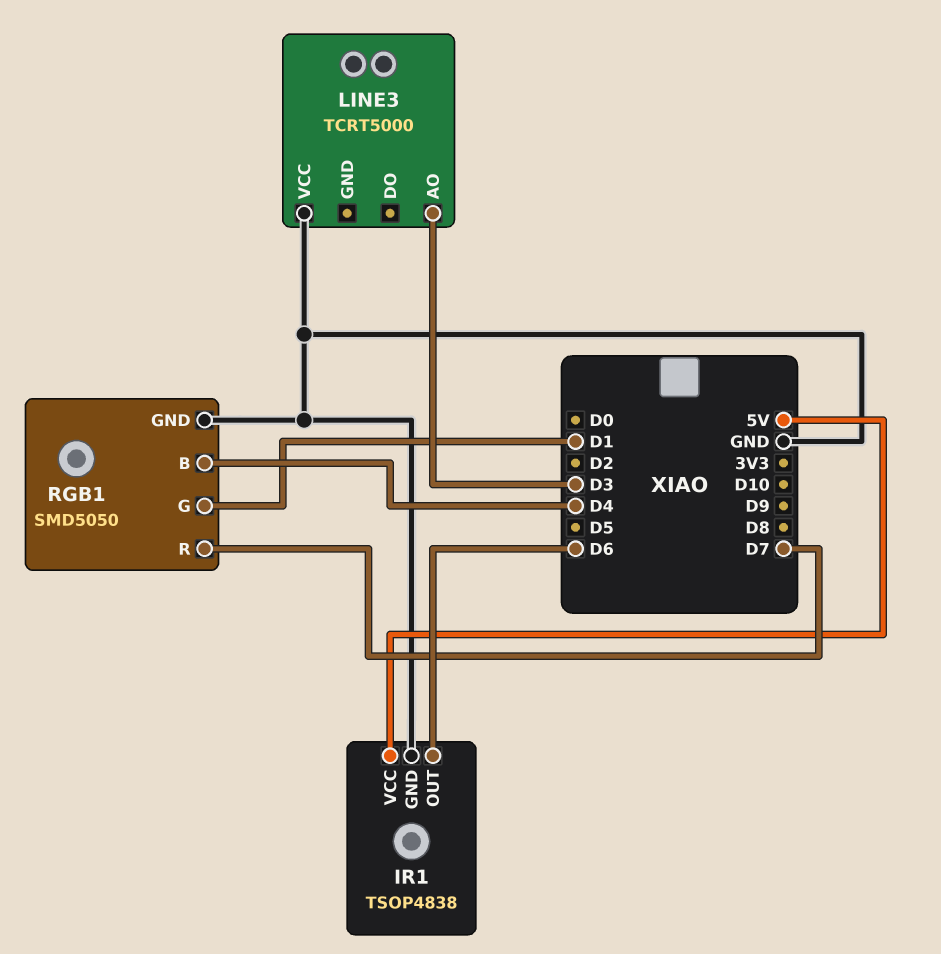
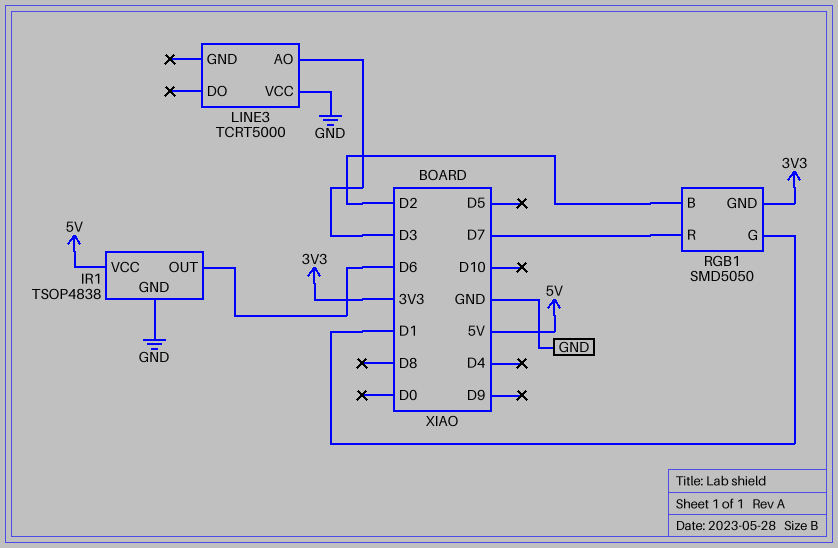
RGB1 pin B: D4 -> D2
RGB1 pin GND: GND -> 3V3

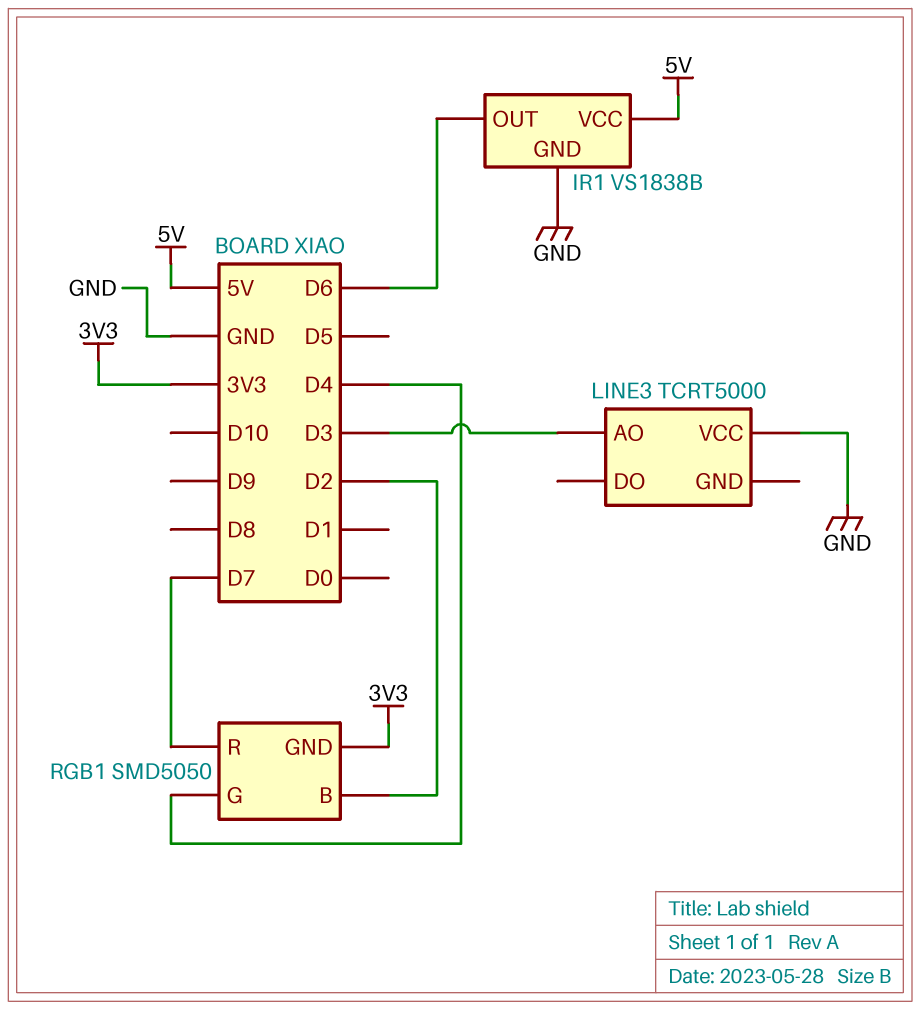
IR1: TSOP4838 -> VS1838B
RGB1 pin G: D1 -> D4

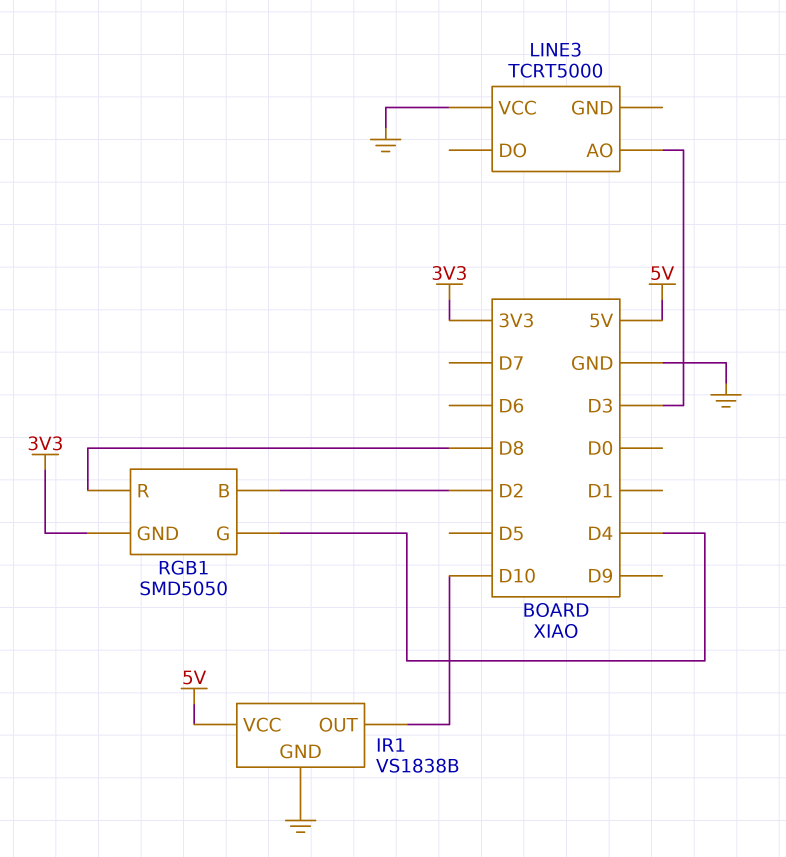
IR1 pin OUT: D6 -> D10
RGB1 pin R: D7 -> D8

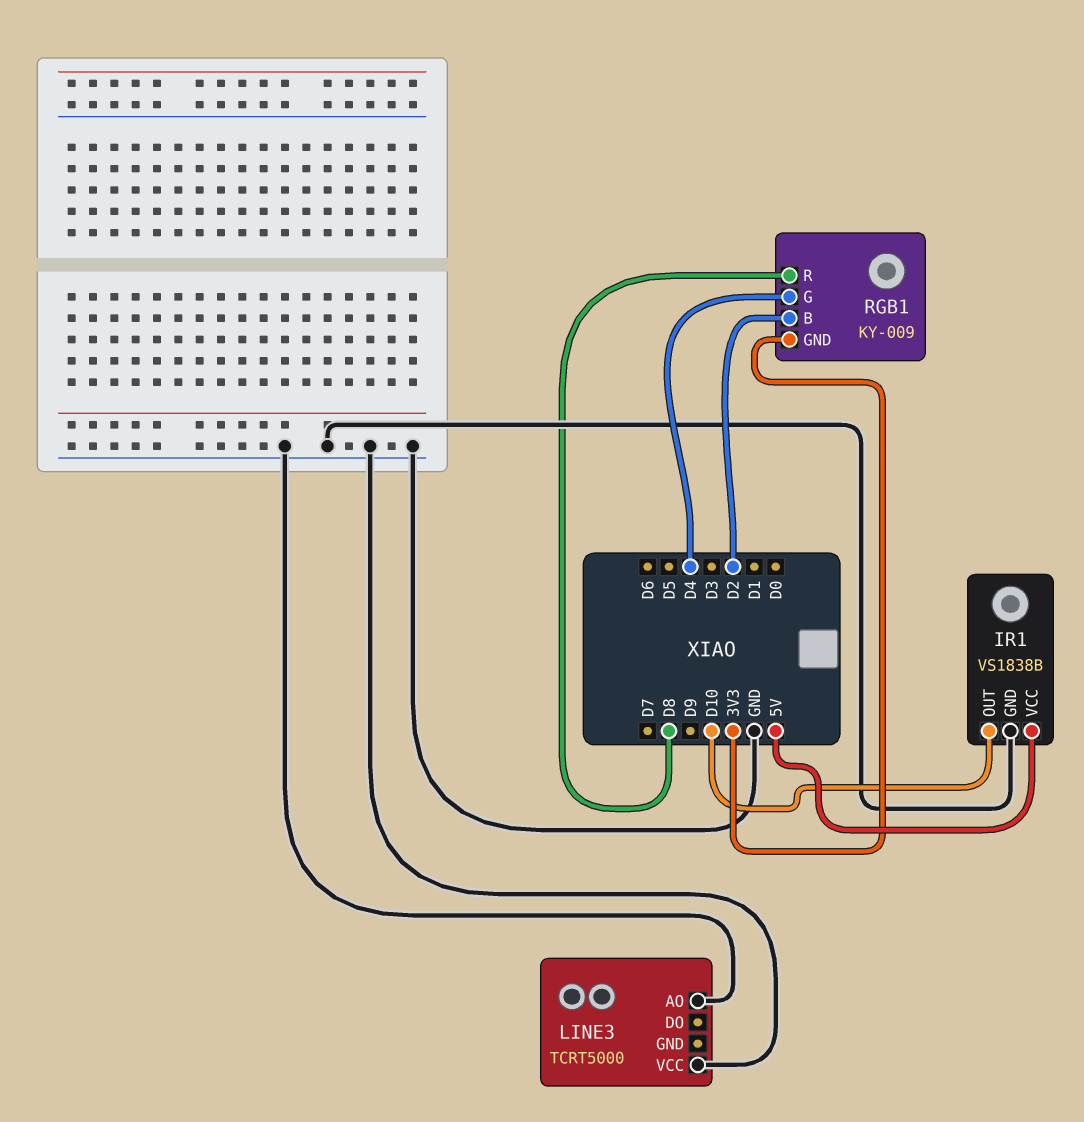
LINE3 pin AO: D3 -> GND
RGB1: SMD5050 -> KY-009

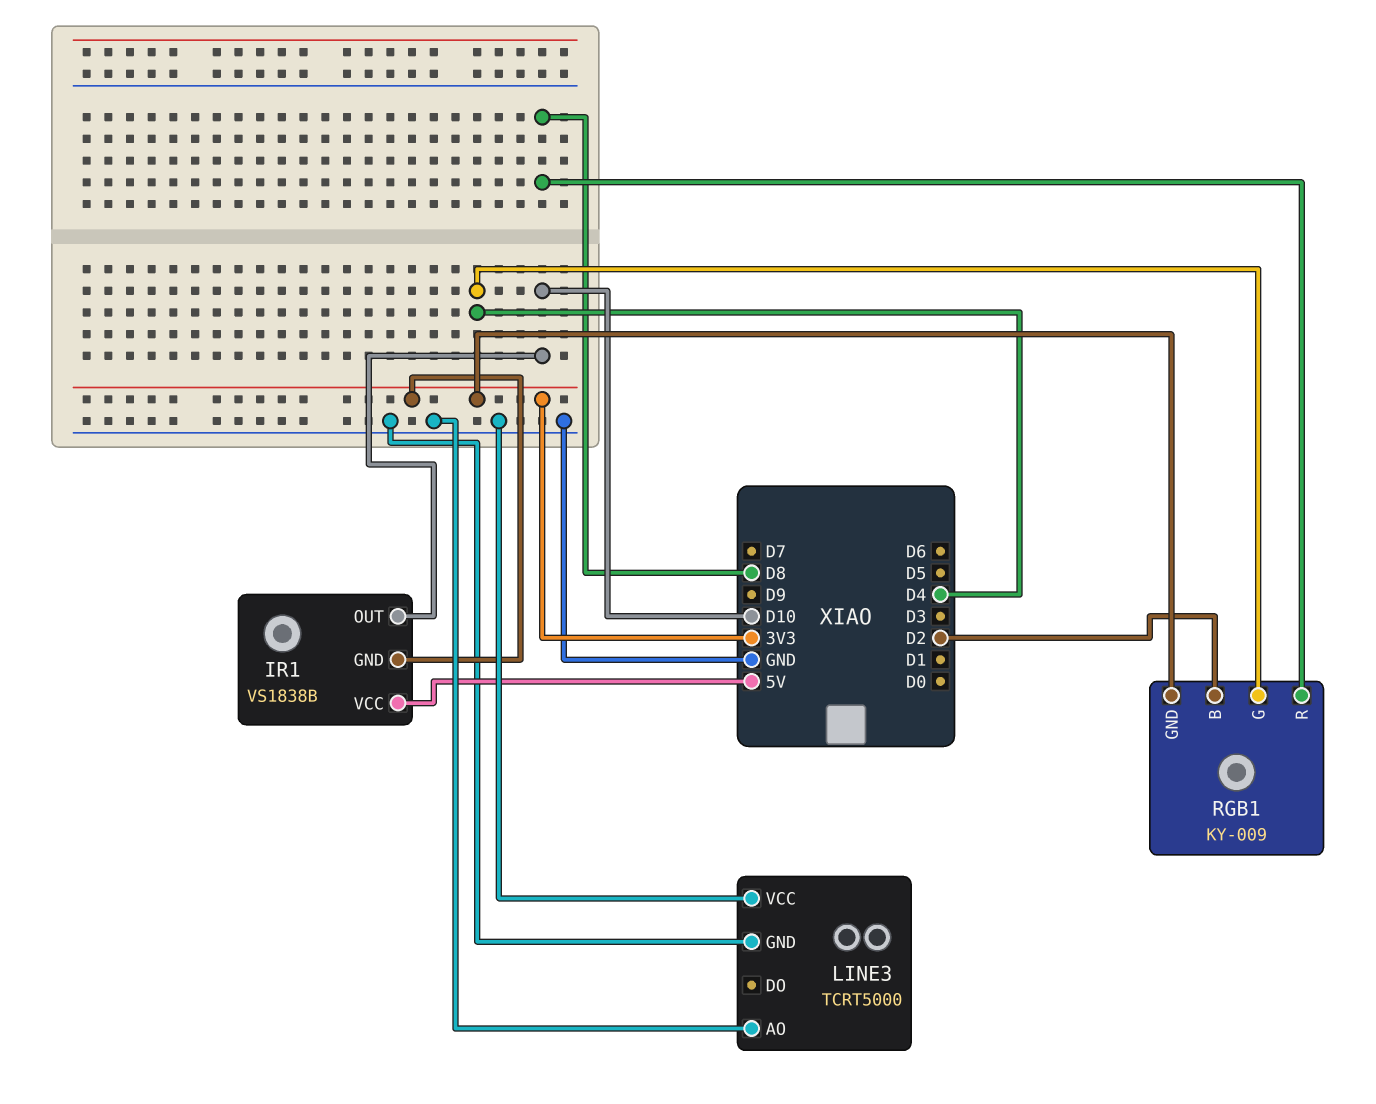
IR1 pin GND: GND -> 3V3
LINE3 pin GND: none -> GND

